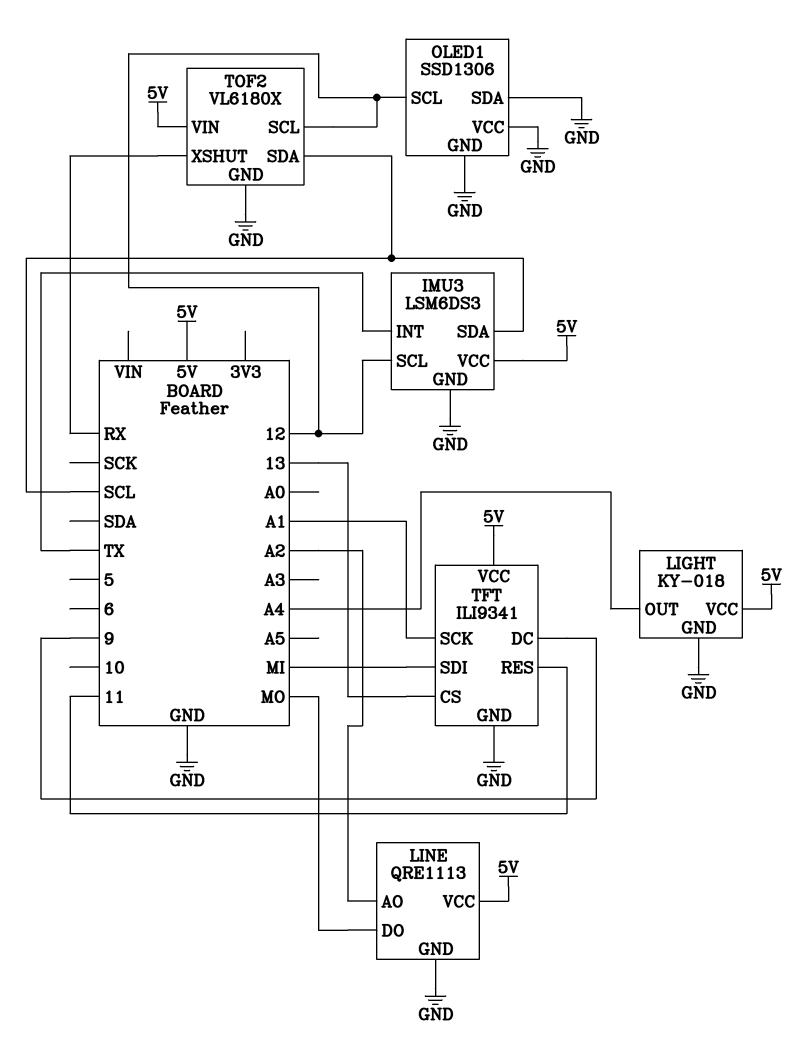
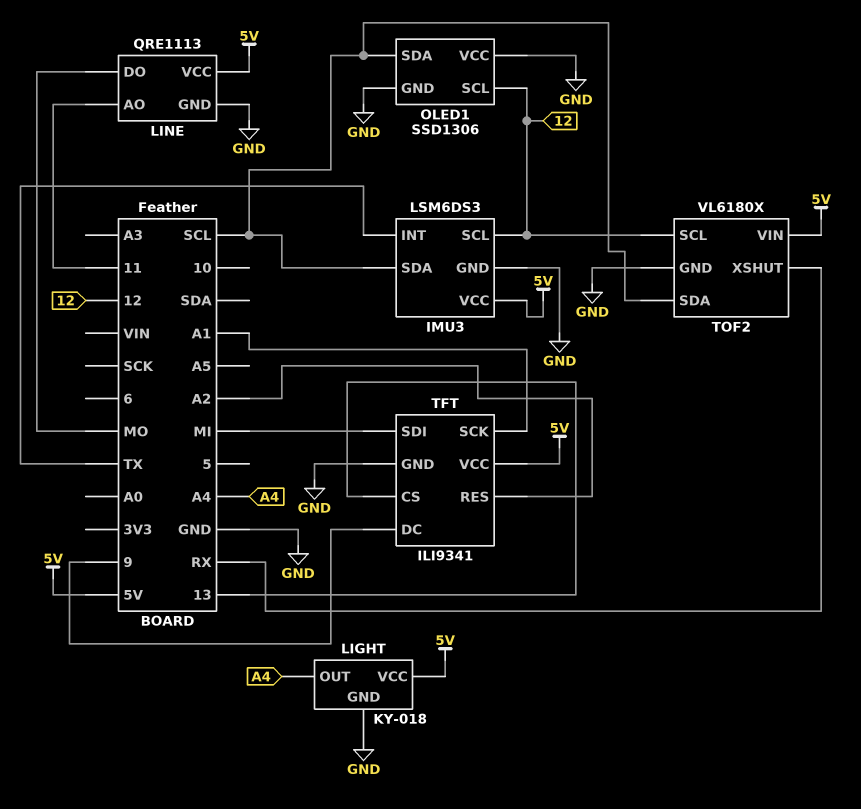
LINE pin AO: A2 -> 11
OLED1 pin SDA: GND -> SCL
TFT pin RES: 11 -> A2

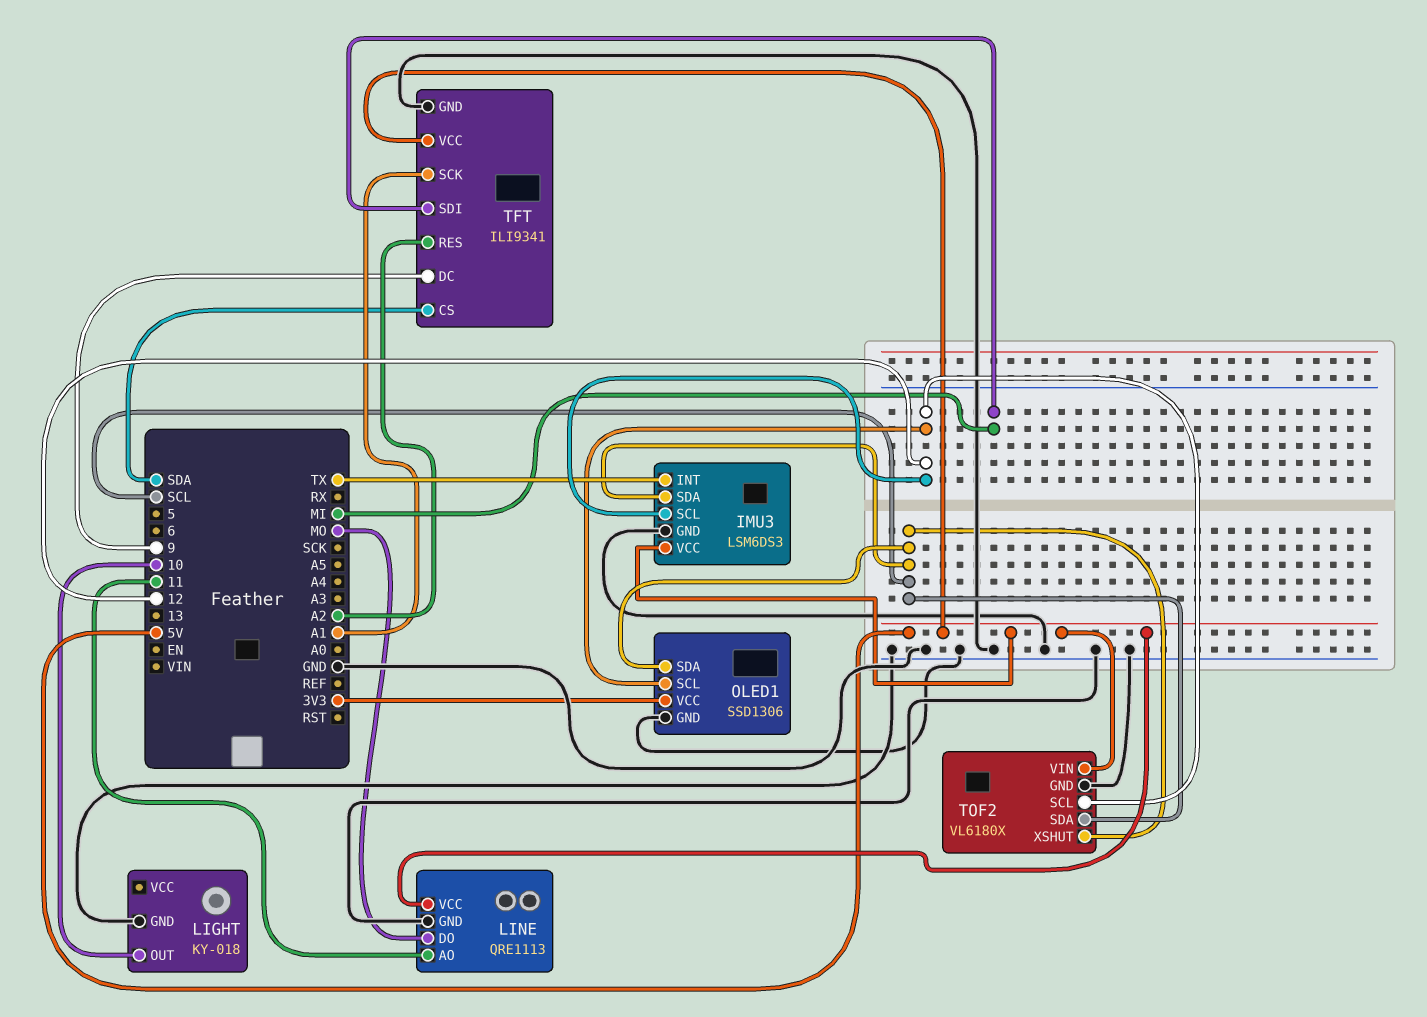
LIGHT pin OUT: A4 -> 10
LIGHT pin VCC: 5V -> none
OLED1 pin VCC: GND -> 3V3
TFT pin CS: 13 -> SDA
TOF2 pin XSHUT: RX -> SCL

